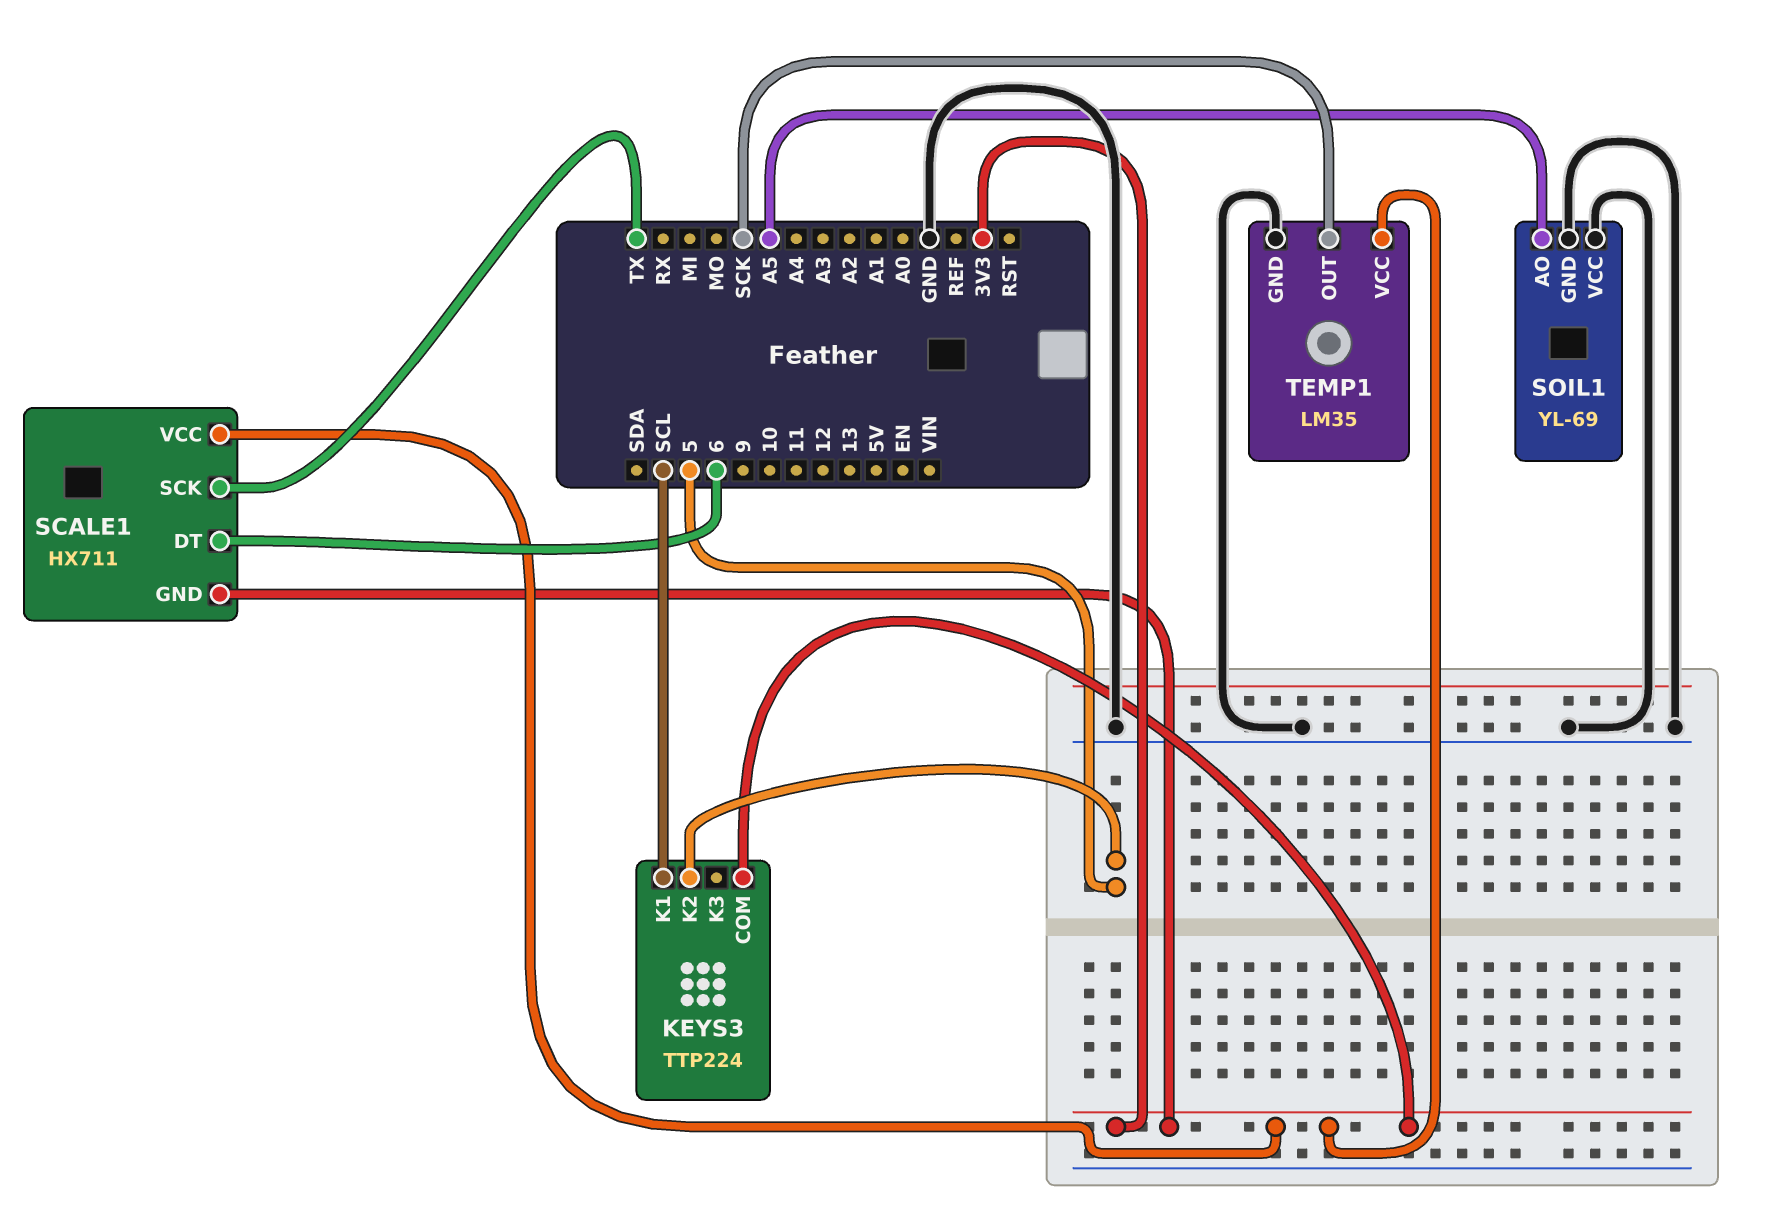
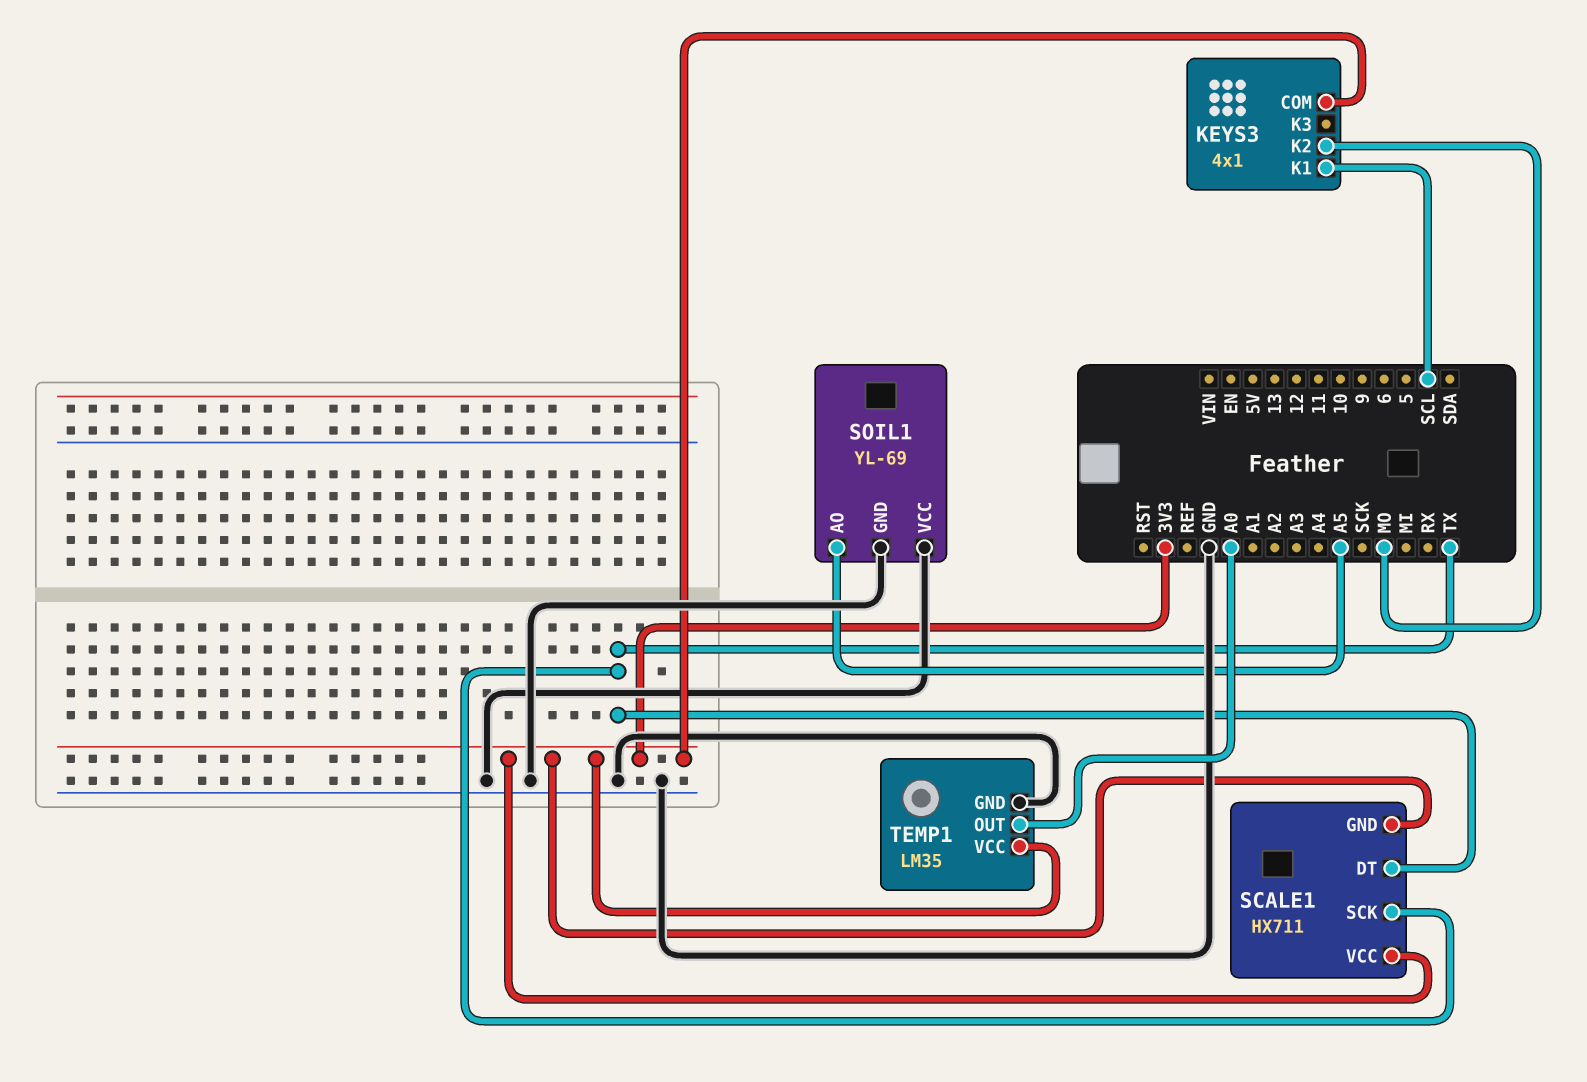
KEYS3: TTP224 -> 4x1
KEYS3 pin K2: 5 -> MO
SCALE1 pin DT: 6 -> TX
TEMP1 pin OUT: SCK -> A0

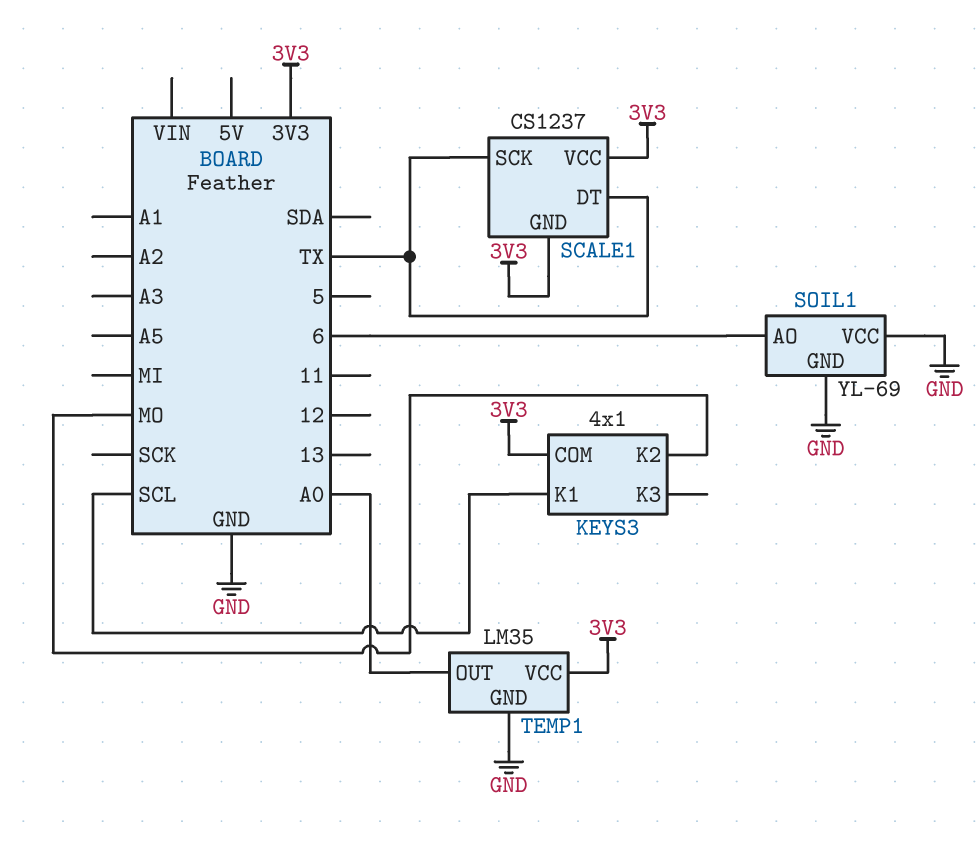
SCALE1: HX711 -> CS1237
SOIL1 pin AO: A5 -> 6

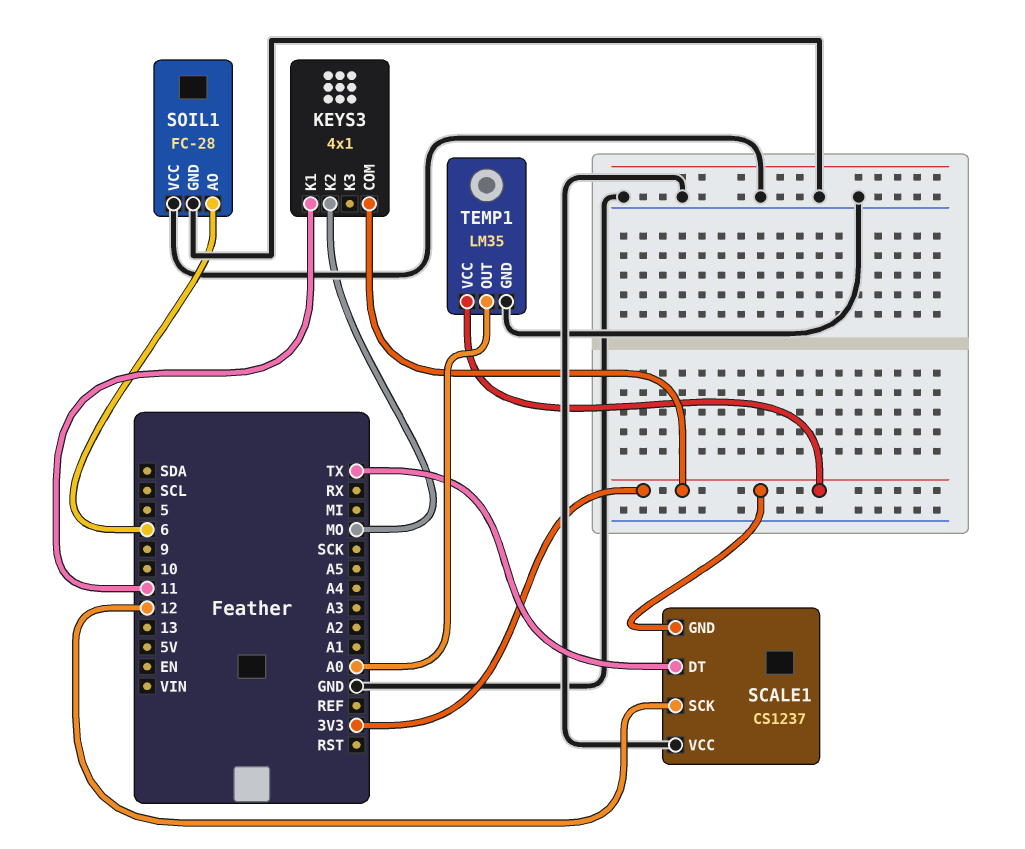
KEYS3 pin K1: SCL -> 11
SCALE1 pin SCK: TX -> 12
SCALE1 pin VCC: 3V3 -> GND
SOIL1: YL-69 -> FC-28

